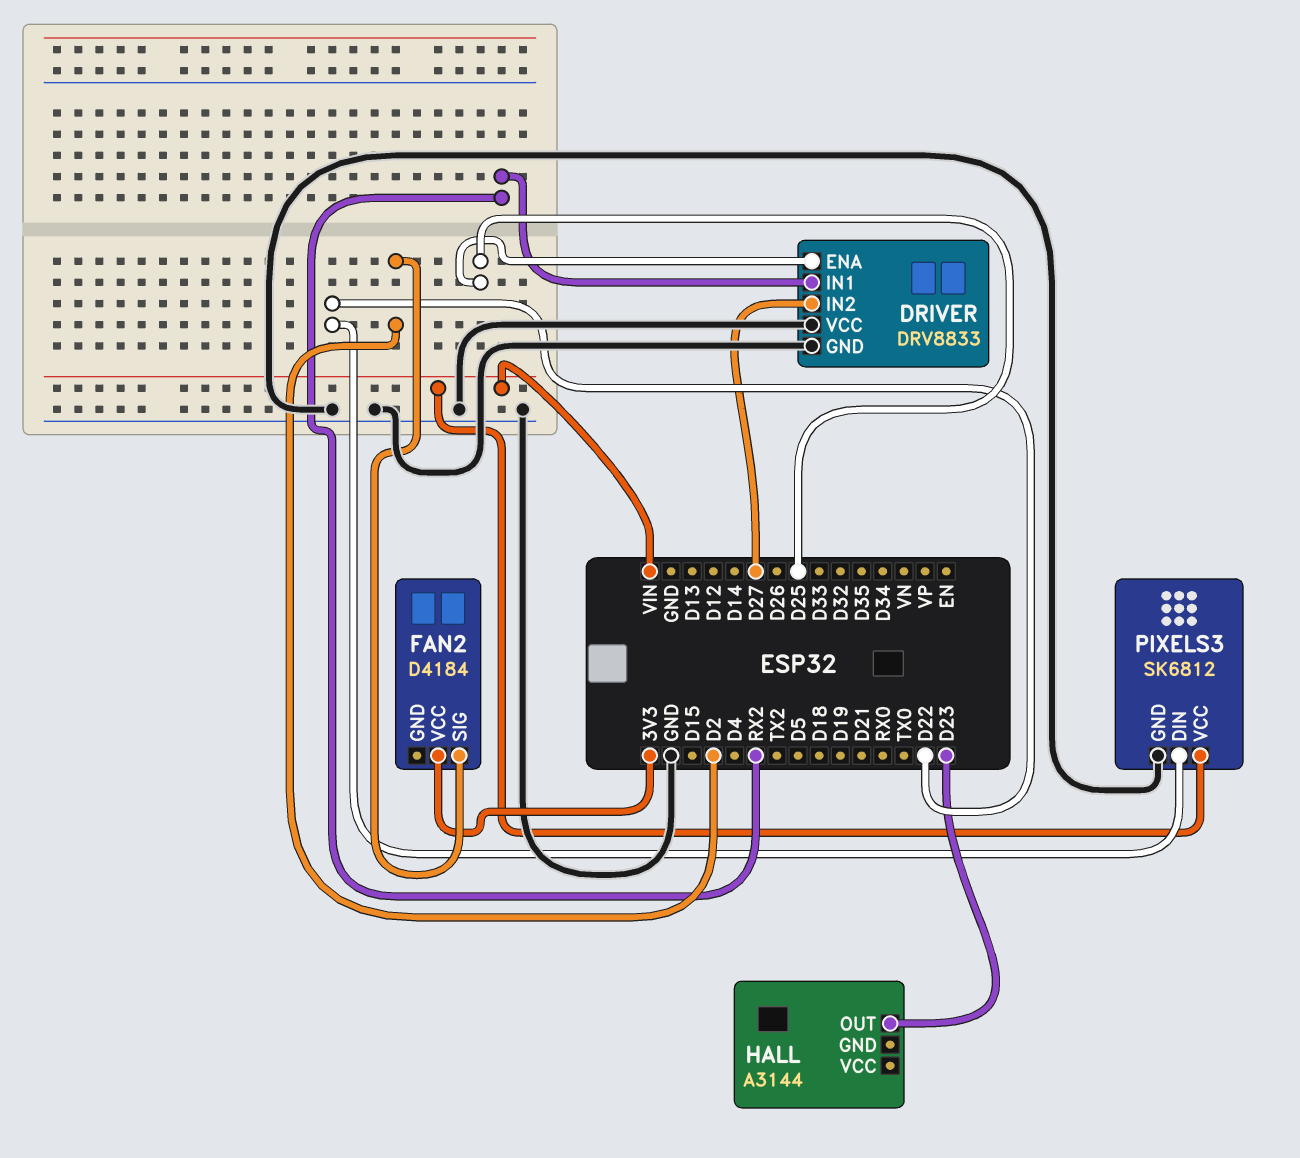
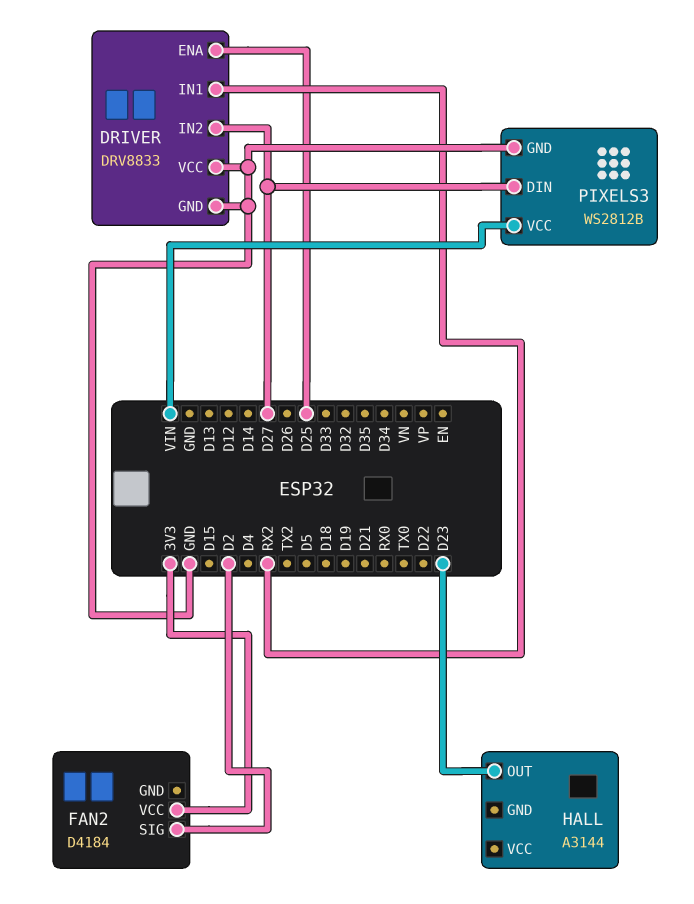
PIXELS3: SK6812 -> WS2812B
PIXELS3 pin DIN: D22 -> D27

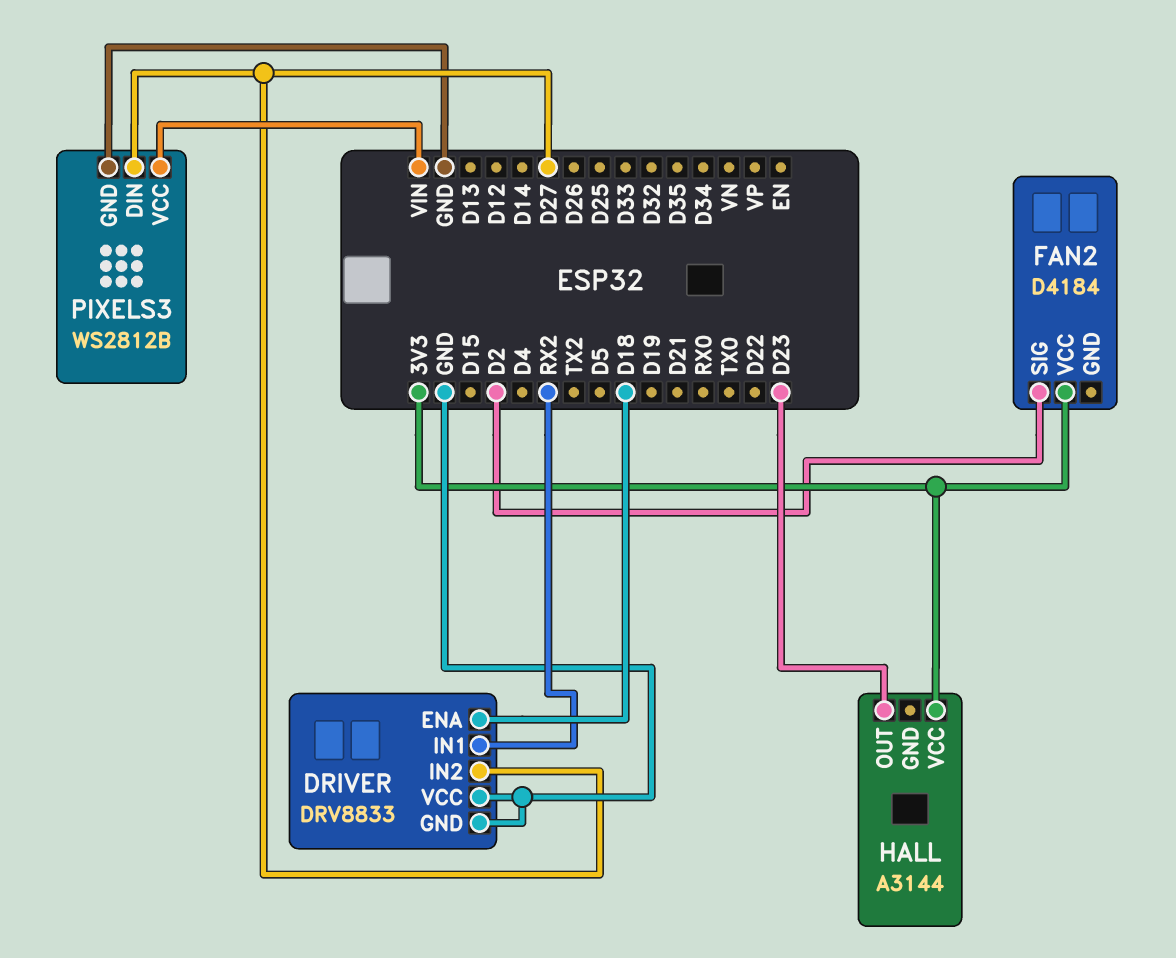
DRIVER pin ENA: D25 -> D18
HALL pin VCC: none -> 3V3

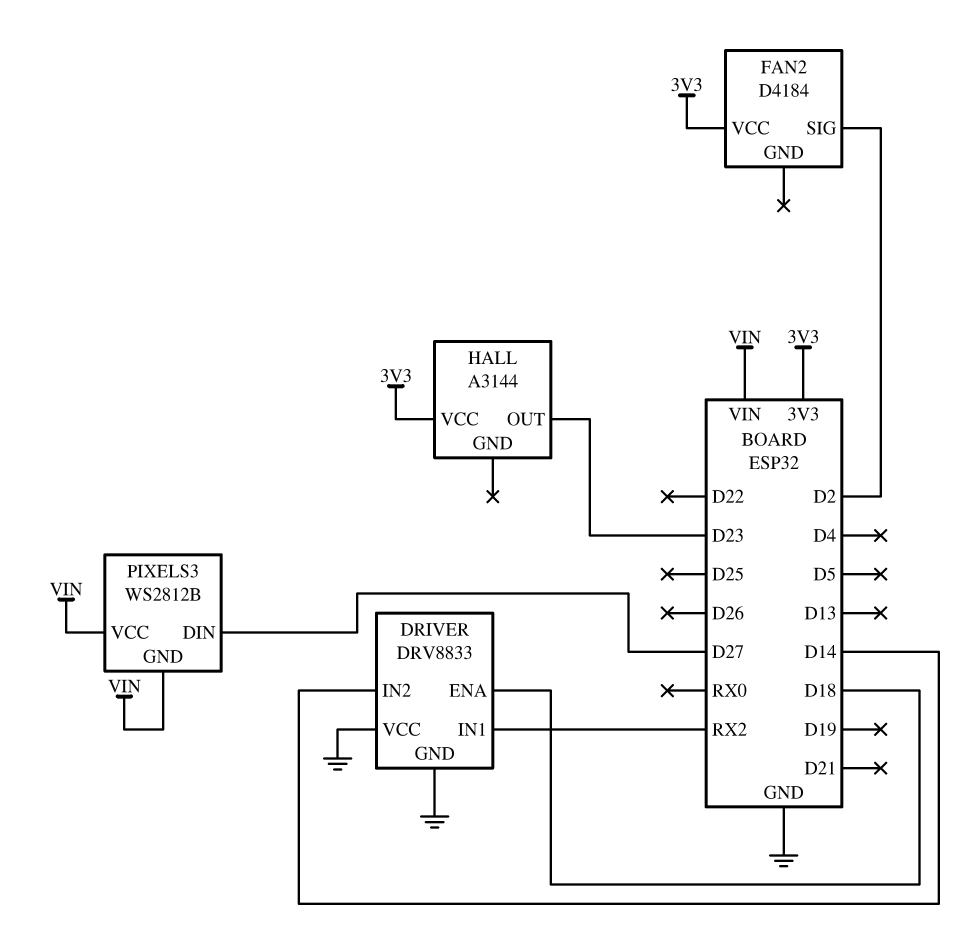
DRIVER pin IN2: D27 -> D14
PIXELS3 pin GND: GND -> VIN

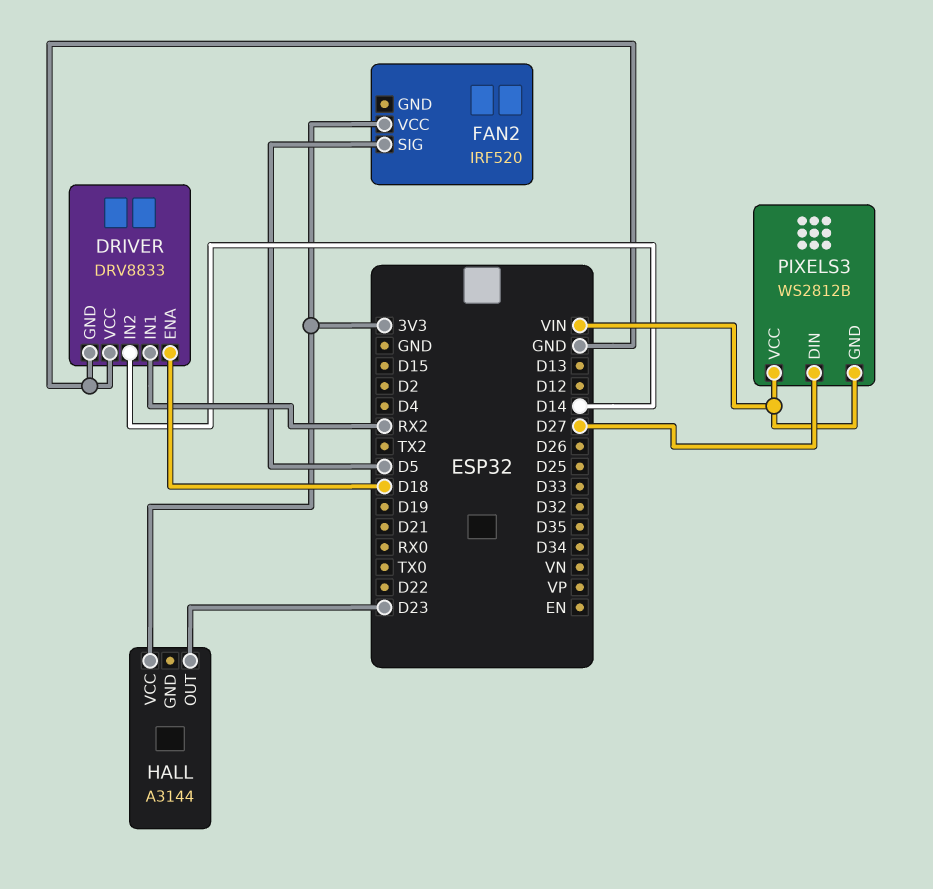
FAN2: D4184 -> IRF520
FAN2 pin SIG: D2 -> D5

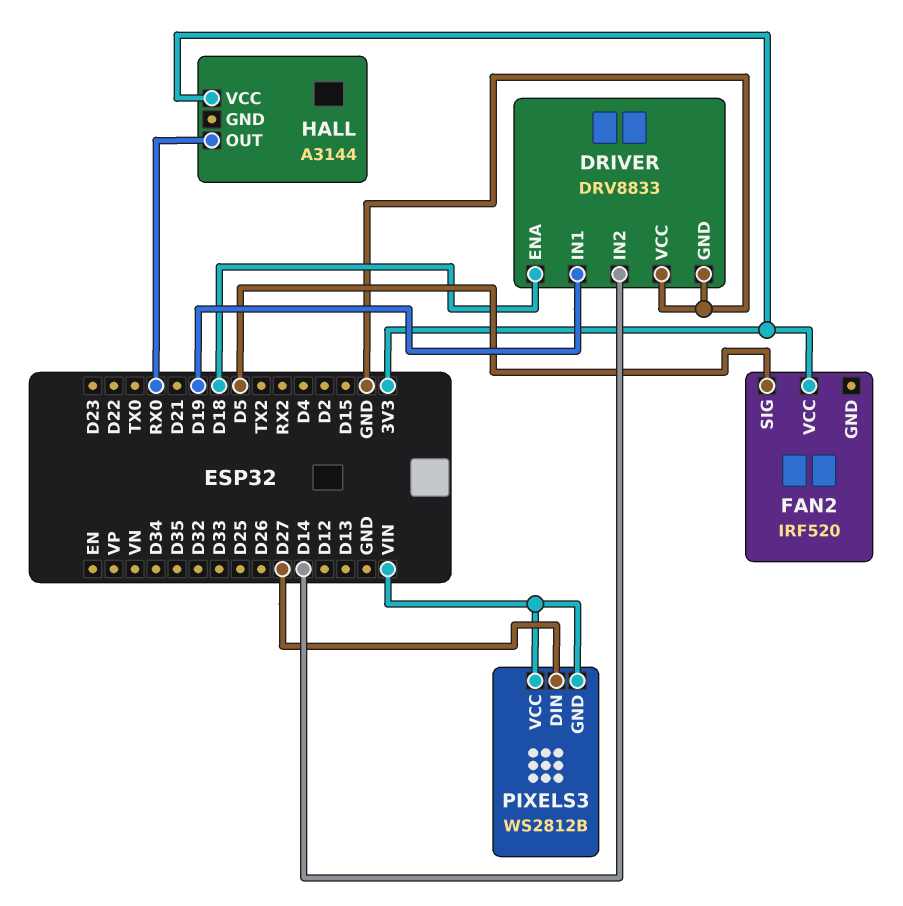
DRIVER pin IN1: RX2 -> D19
HALL pin OUT: D23 -> RX0

